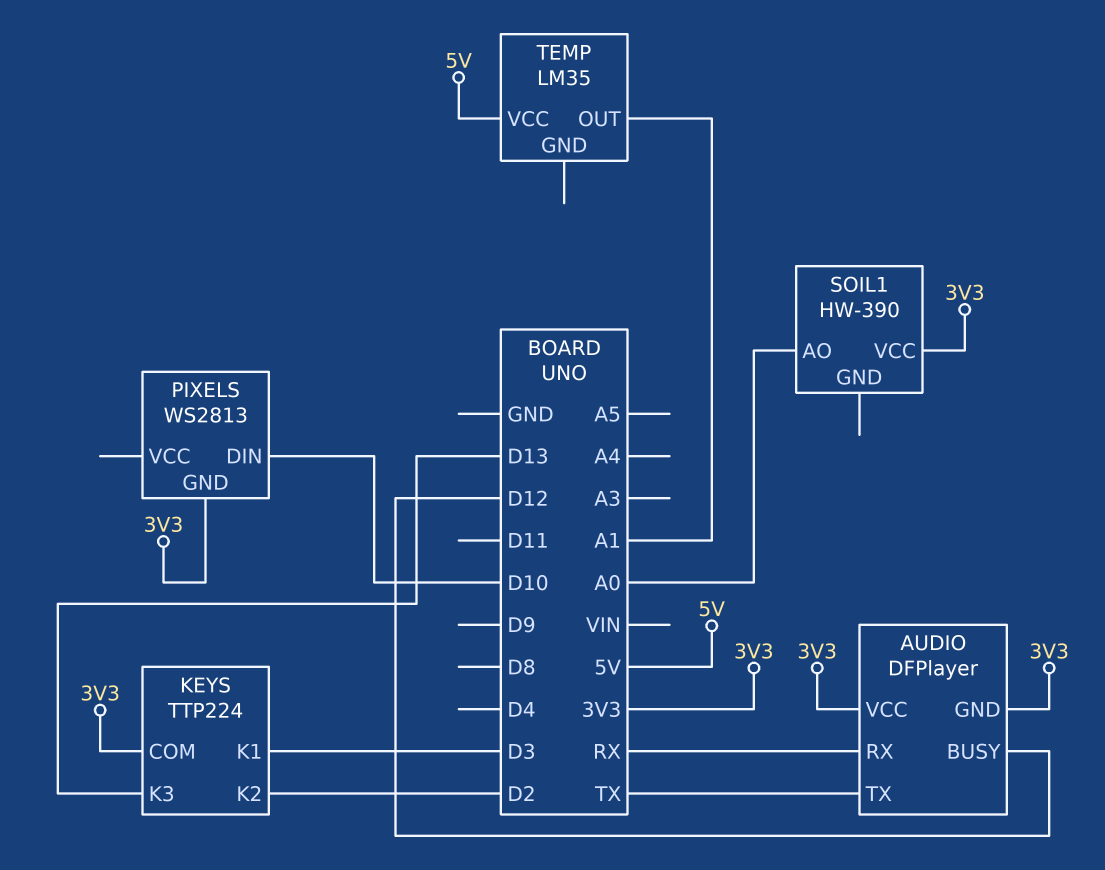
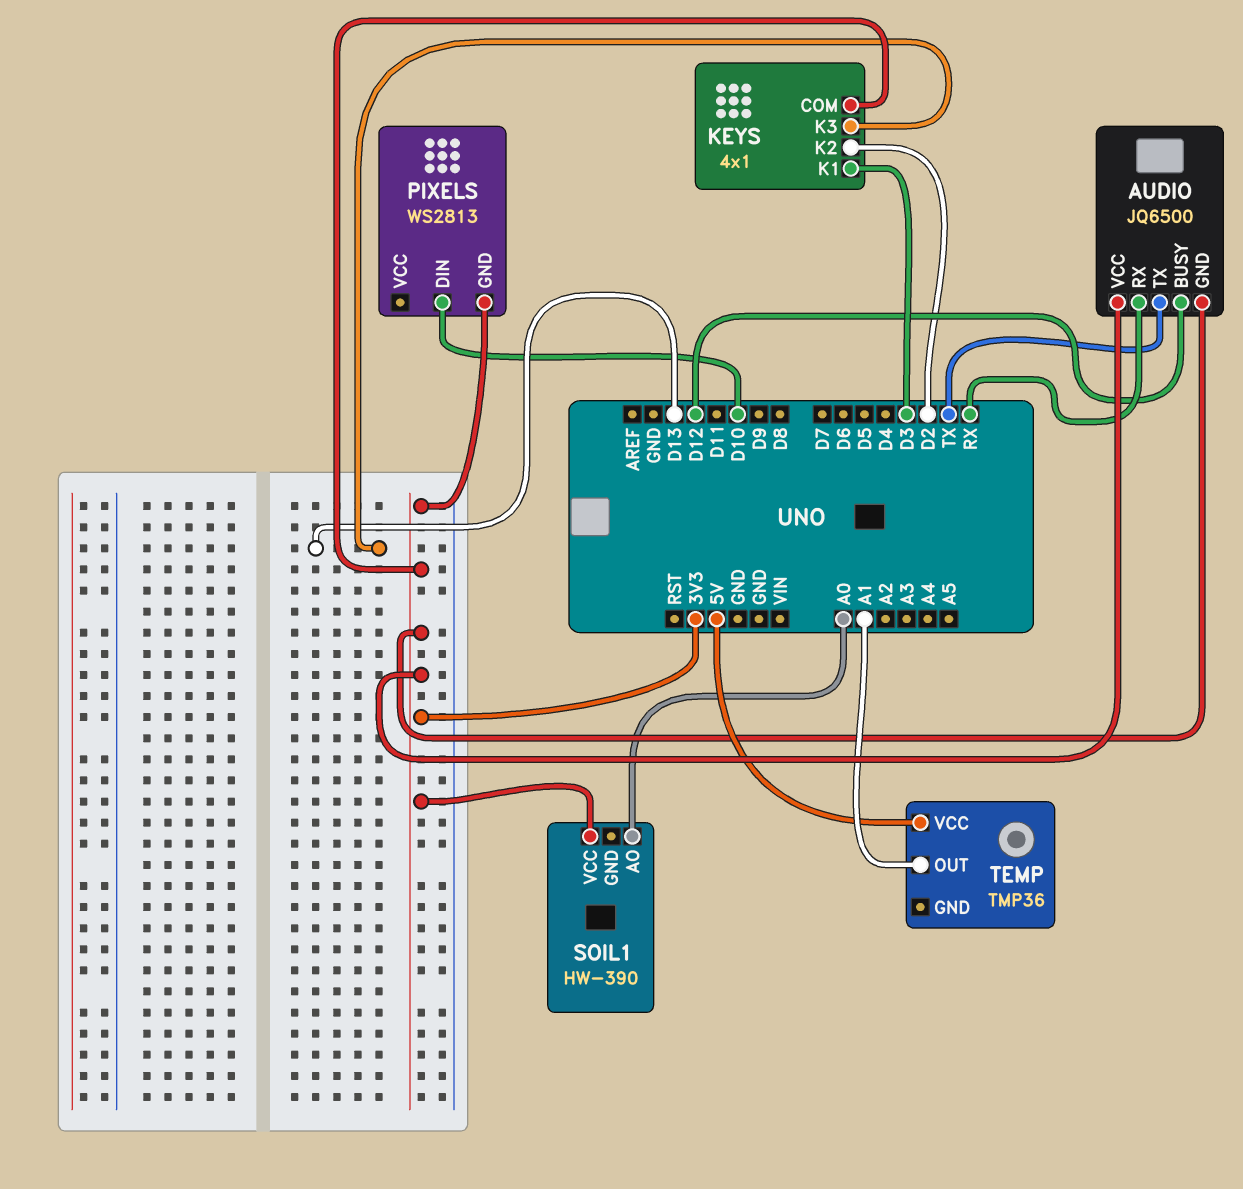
AUDIO: DFPlayer -> JQ6500
KEYS: TTP224 -> 4x1
TEMP: LM35 -> TMP36

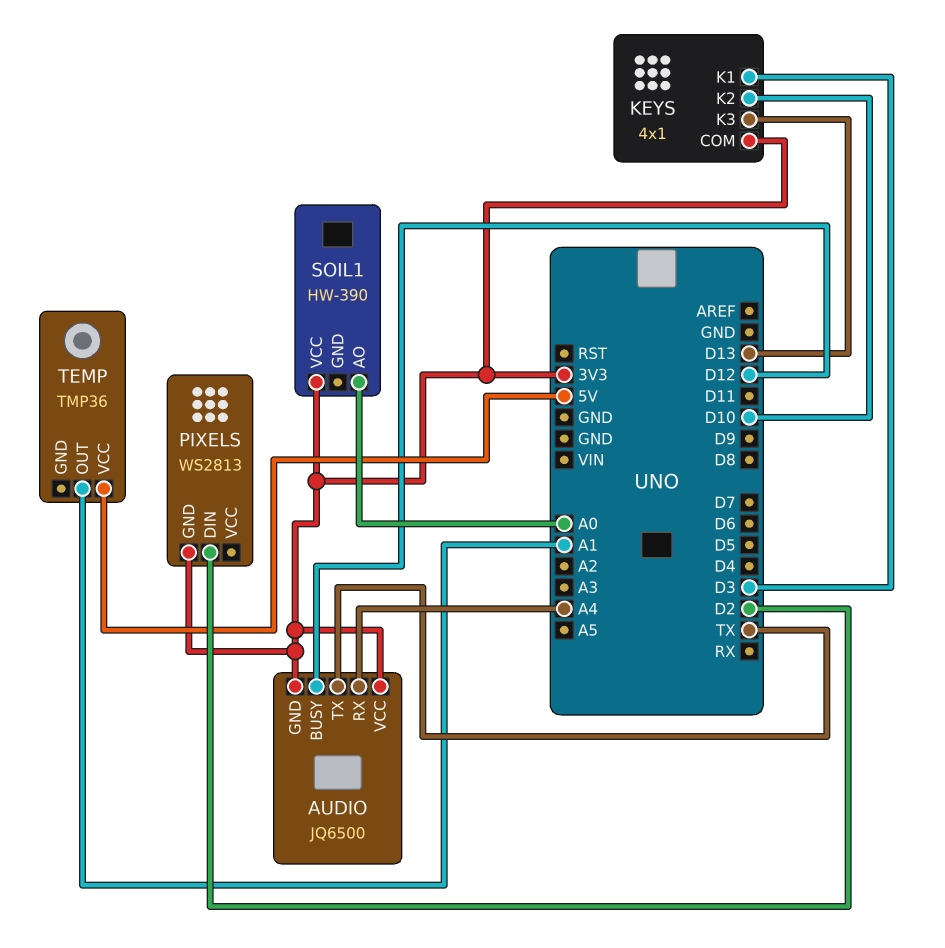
AUDIO pin RX: RX -> A4
KEYS pin K2: D2 -> D10
PIXELS pin DIN: D10 -> D2

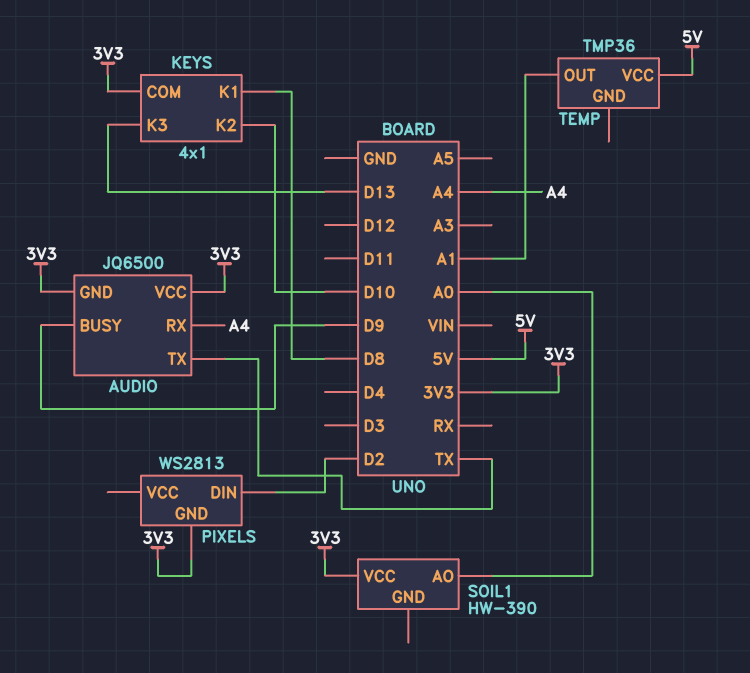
AUDIO pin BUSY: D12 -> D9
KEYS pin K1: D3 -> D8

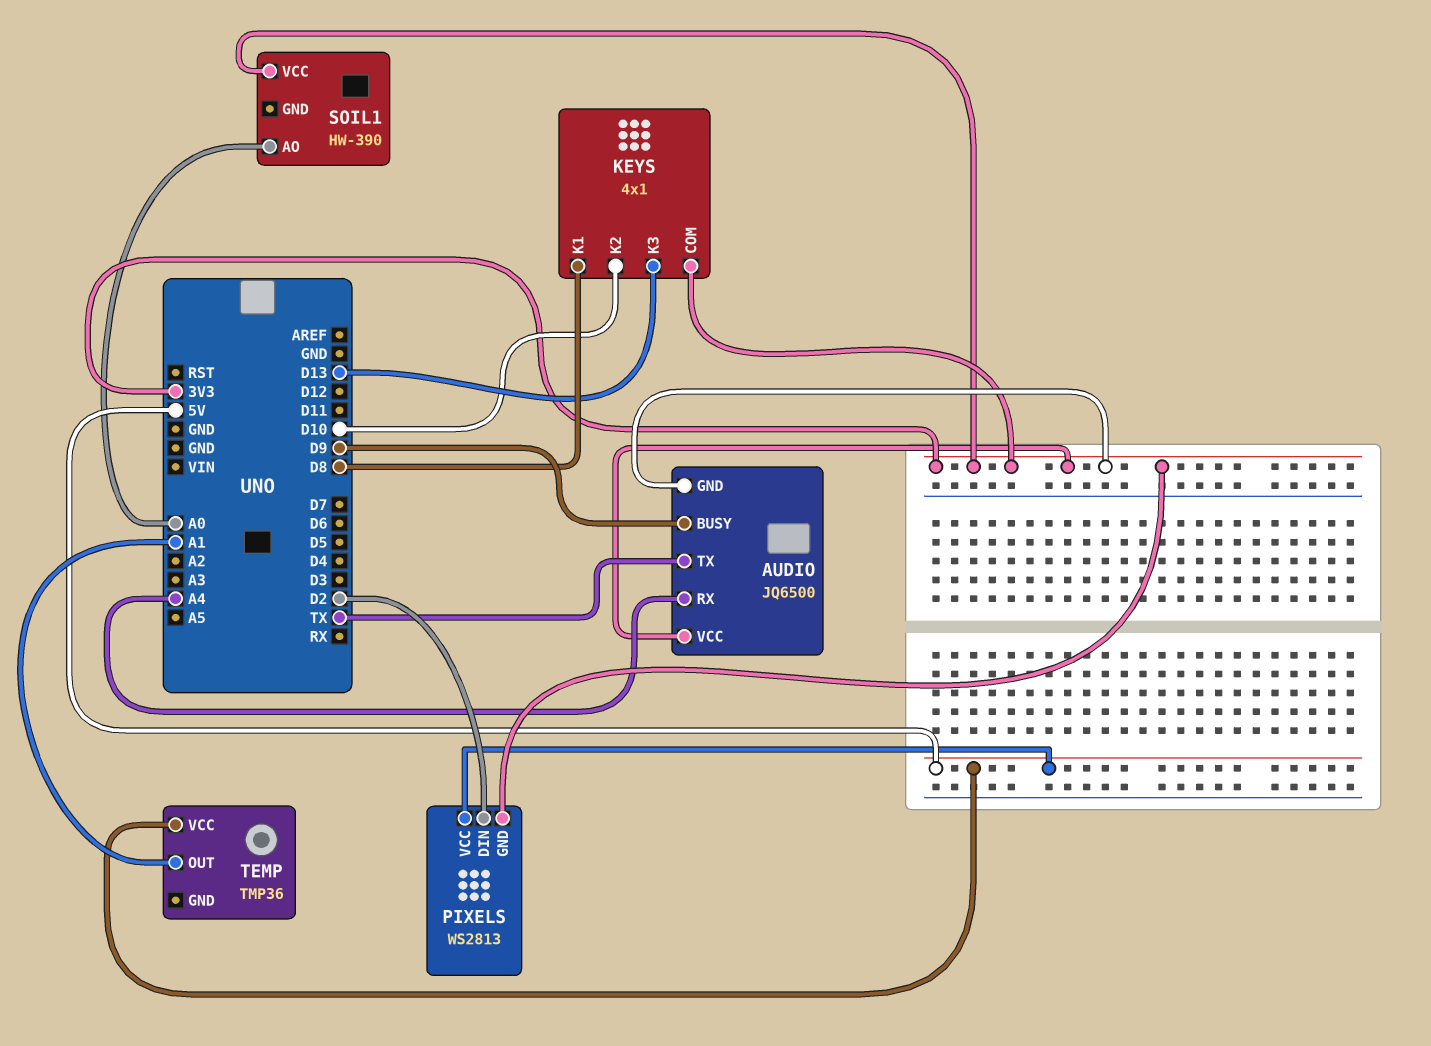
PIXELS pin VCC: none -> 5V

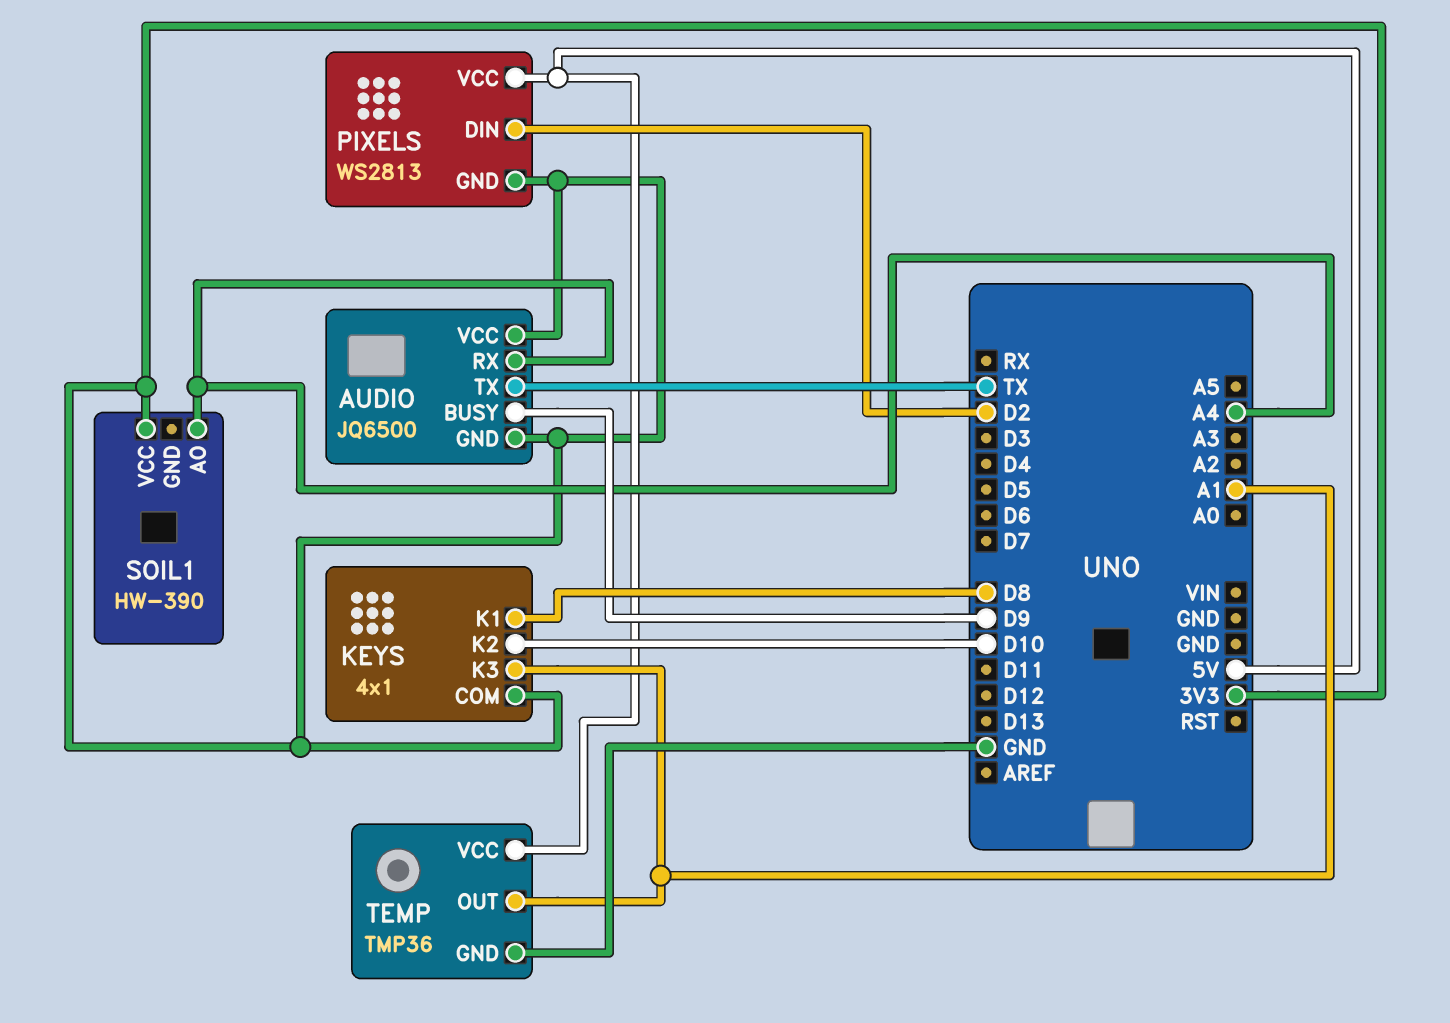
KEYS pin K3: D13 -> A1
SOIL1 pin AO: A0 -> A4
TEMP pin GND: none -> GND

